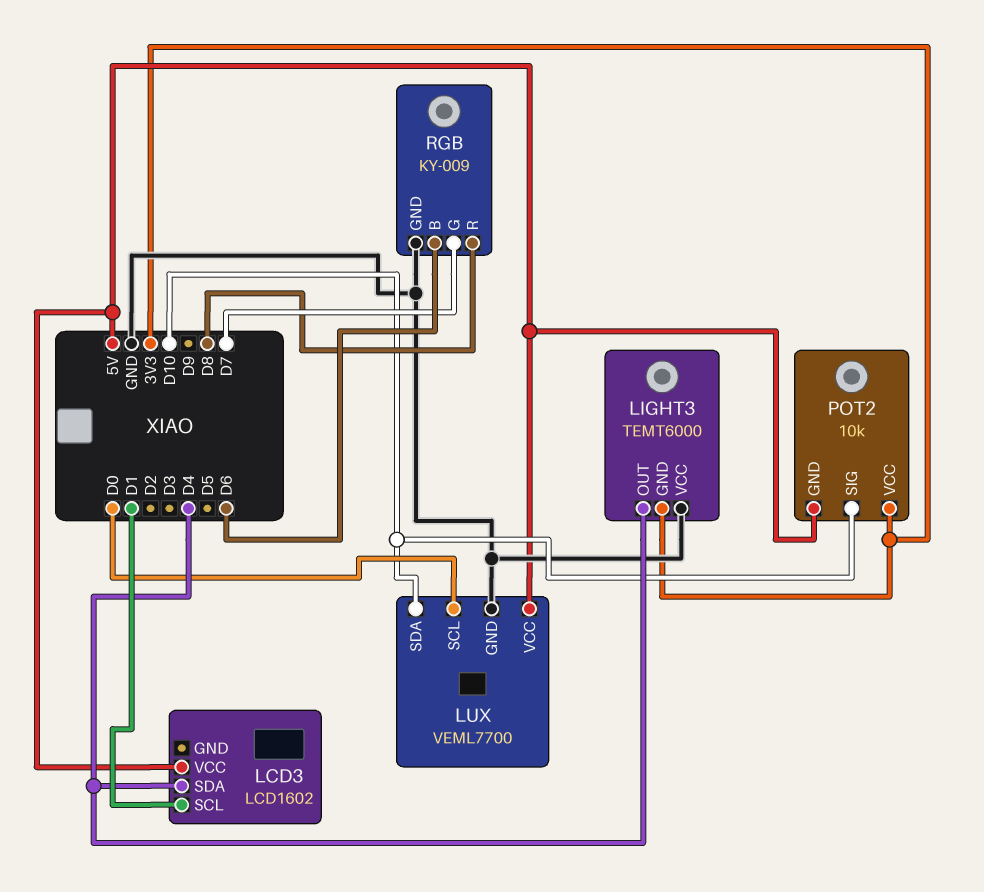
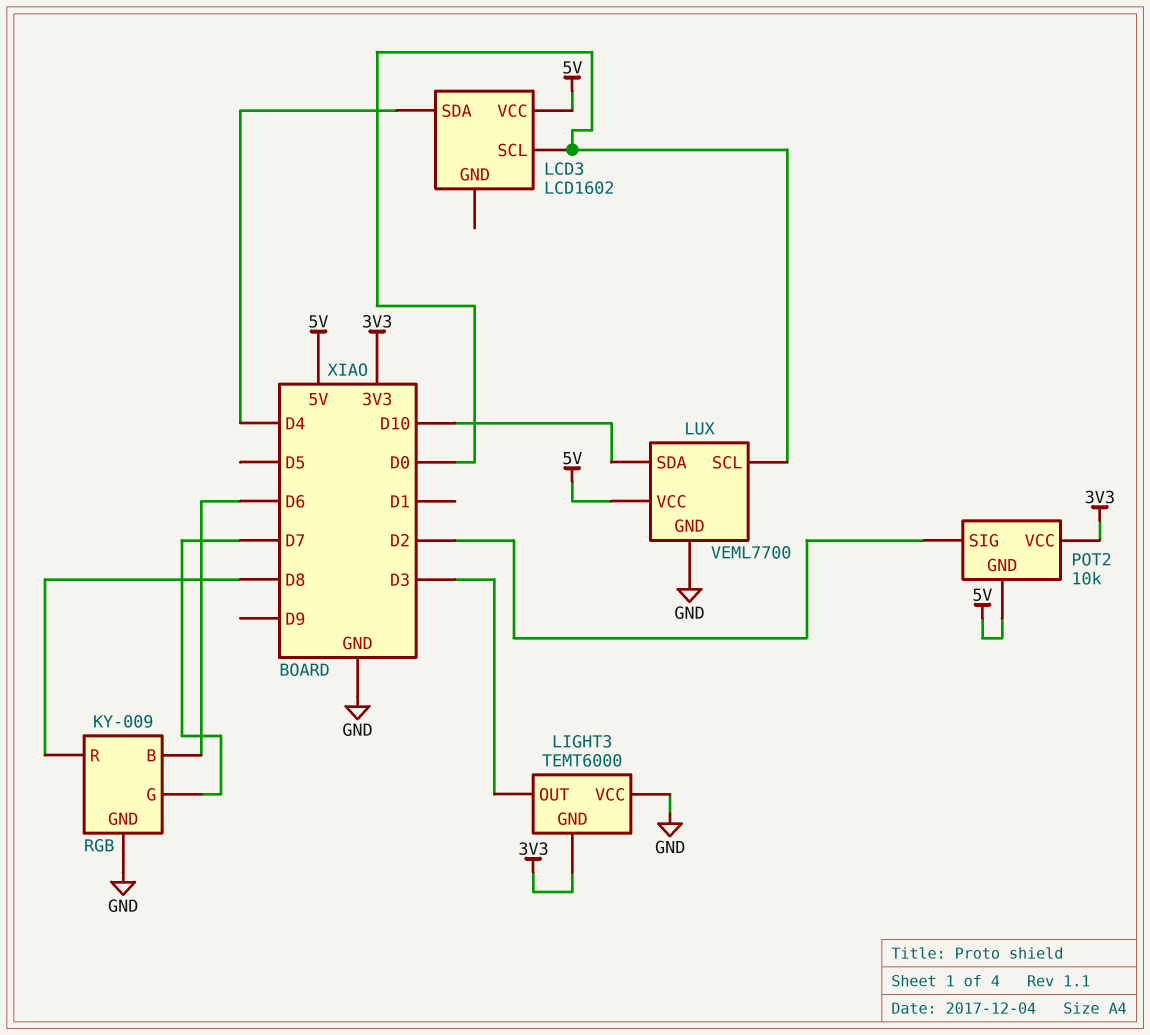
LCD3 pin SCL: D1 -> D0
LIGHT3 pin OUT: D4 -> D3
POT2 pin SIG: D10 -> D2

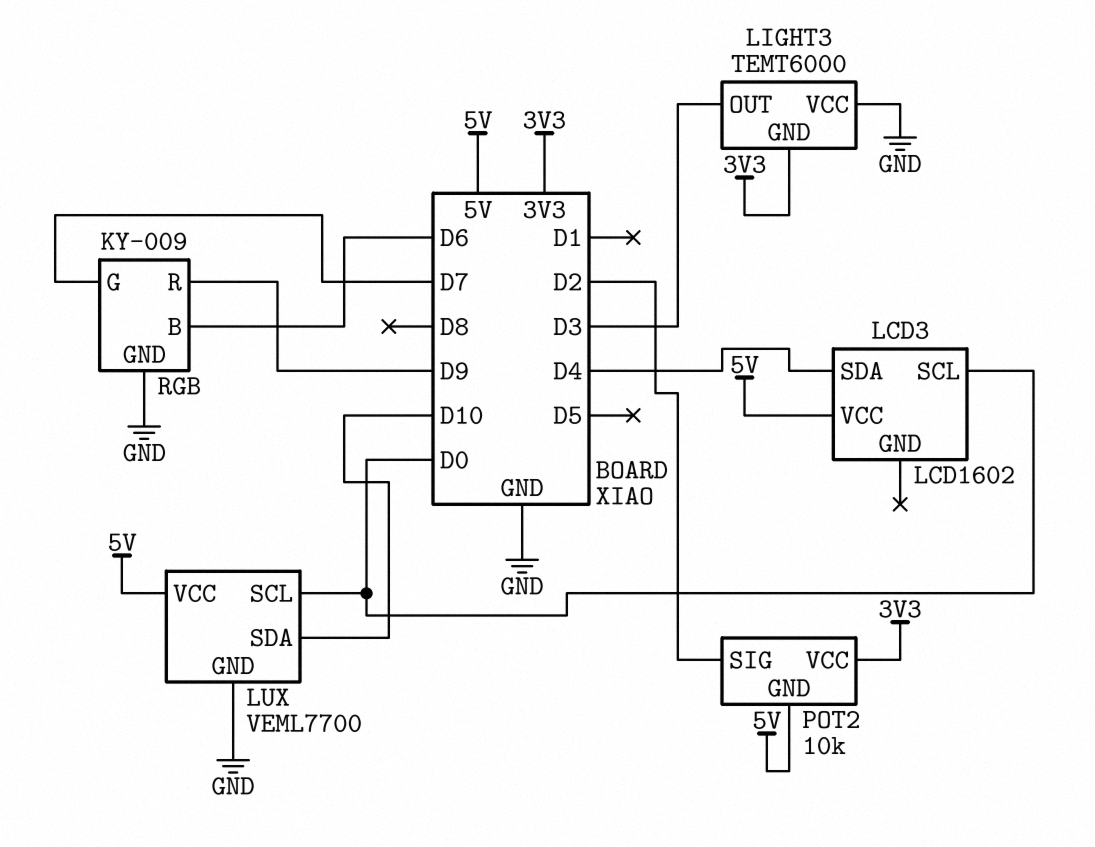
RGB pin R: D8 -> D9

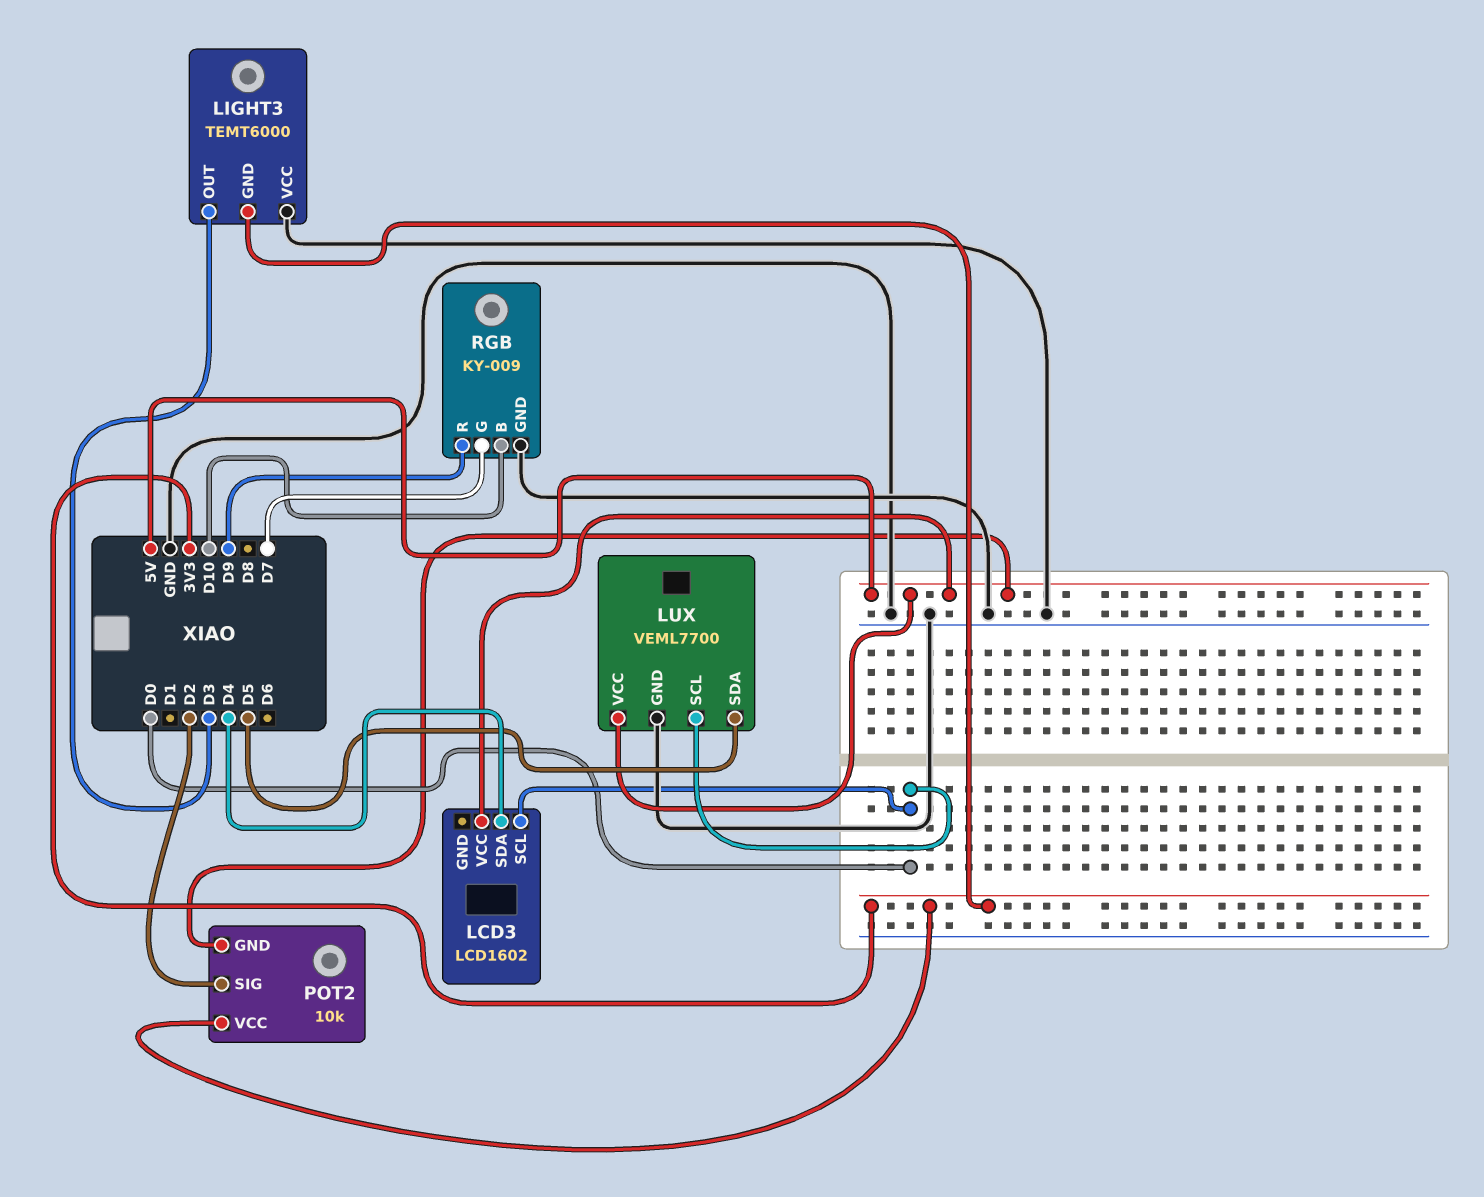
LUX pin SDA: D10 -> D5
RGB pin B: D6 -> D10

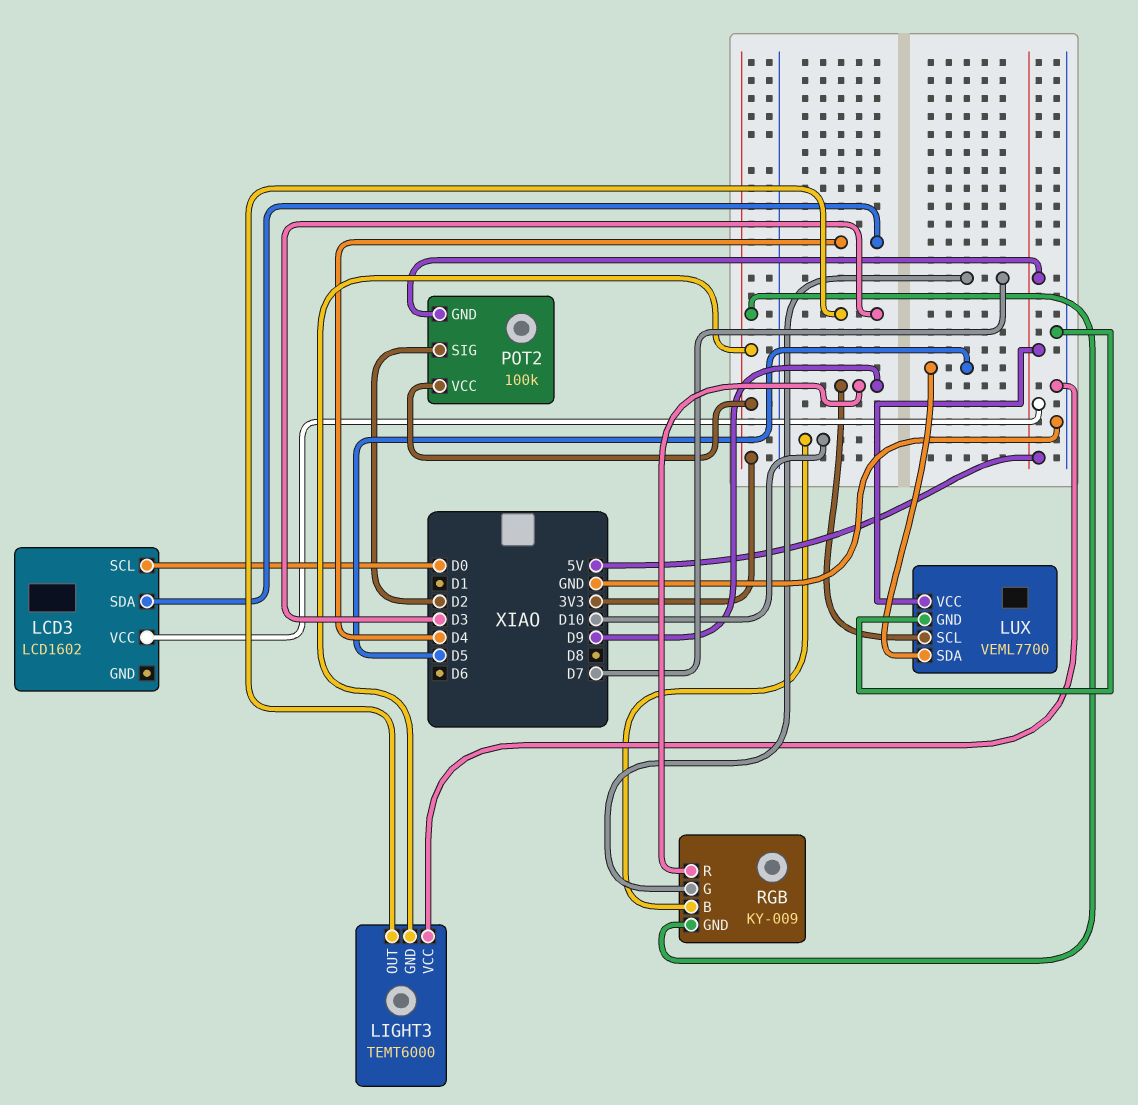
LUX pin SCL: D0 -> D9
POT2: 10k -> 100k
RGB pin GND: GND -> 3V3

